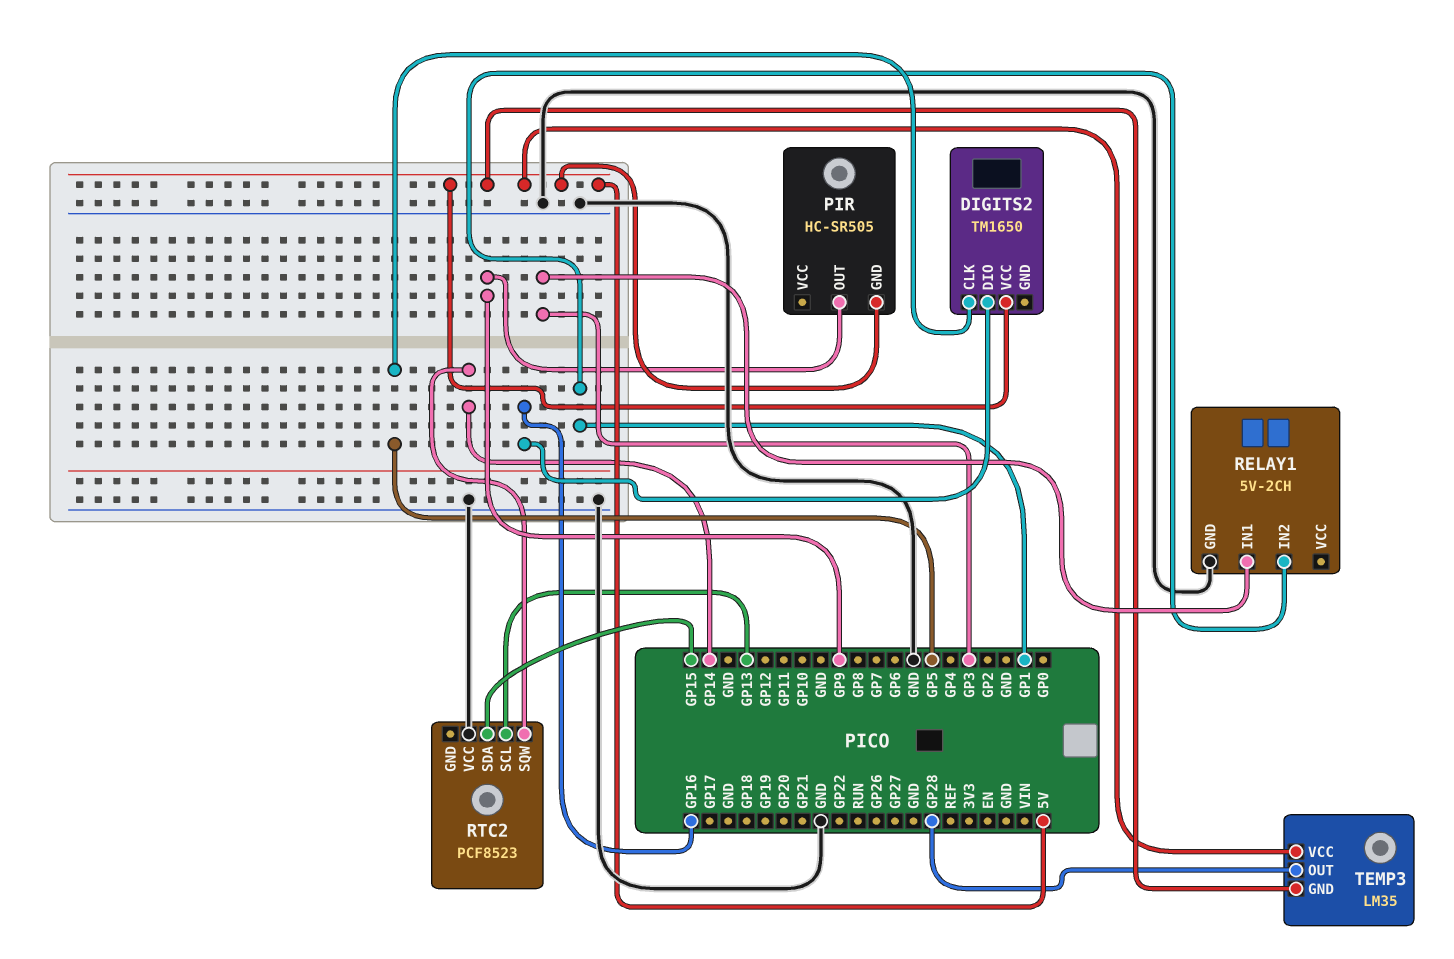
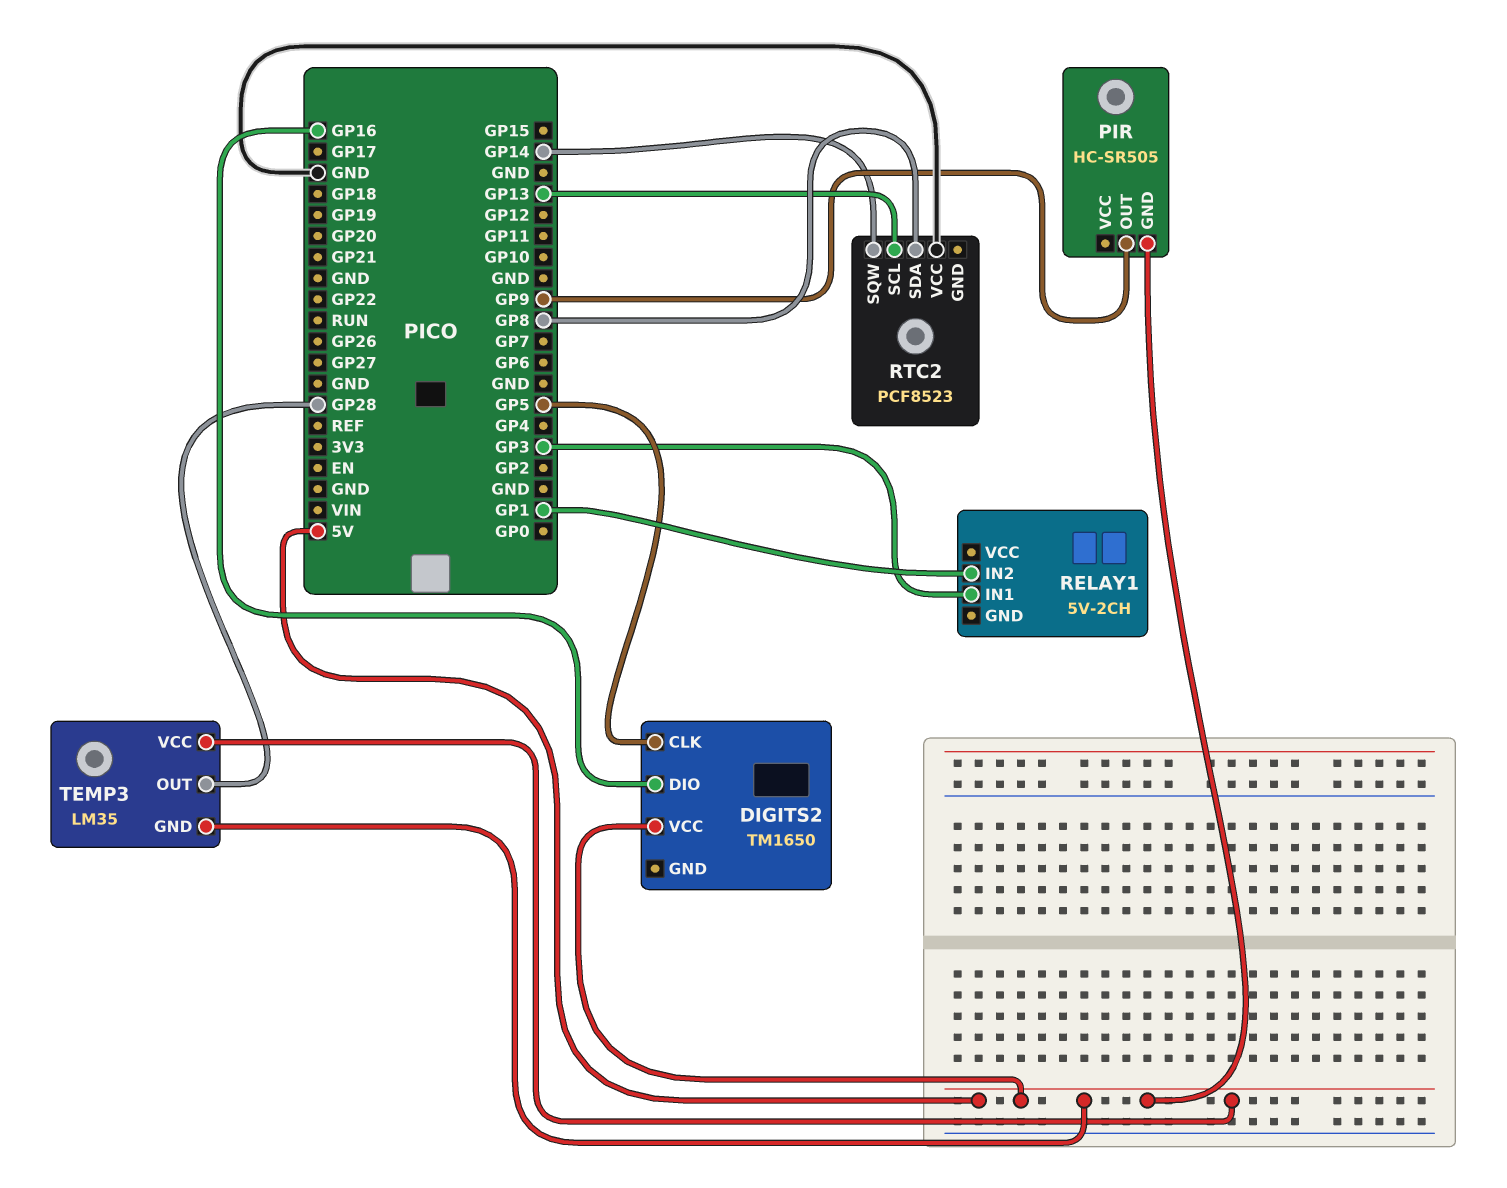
RELAY1 pin GND: GND -> none
RTC2 pin SDA: GP15 -> GP8

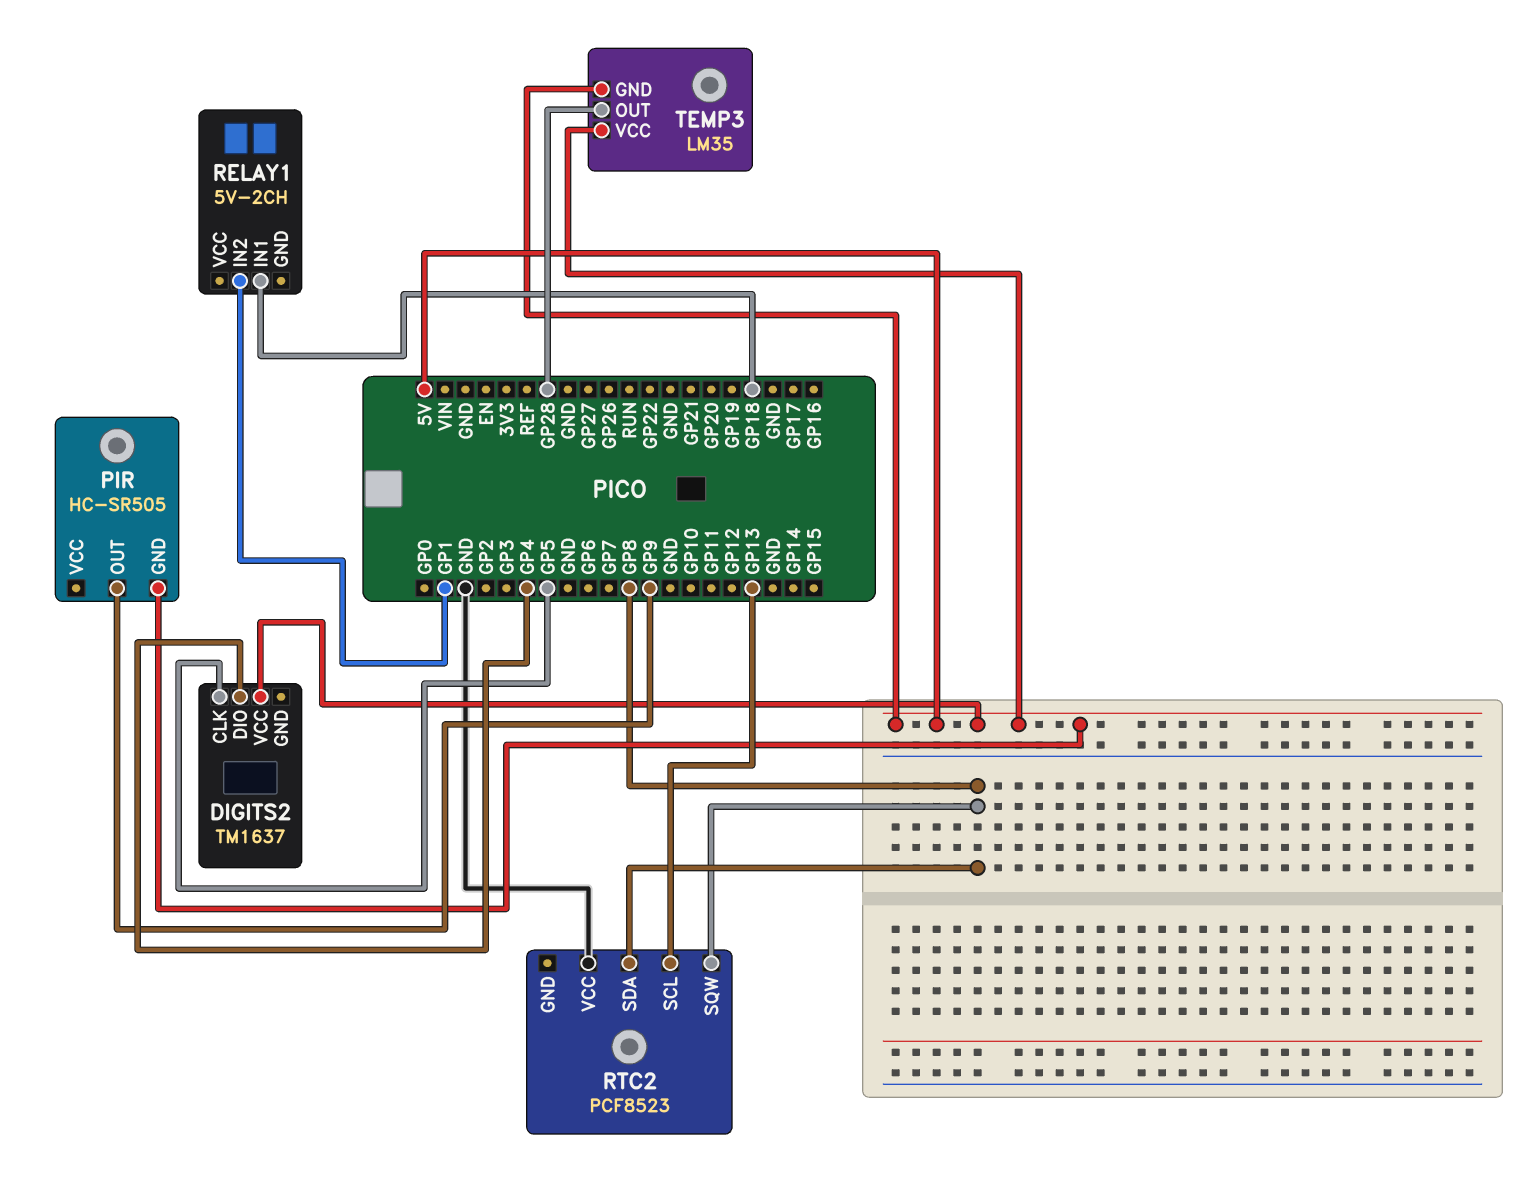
DIGITS2: TM1650 -> TM1637
DIGITS2 pin DIO: GP16 -> GP4
RELAY1 pin IN1: GP3 -> GP18
RTC2 pin SQW: GP14 -> GP8

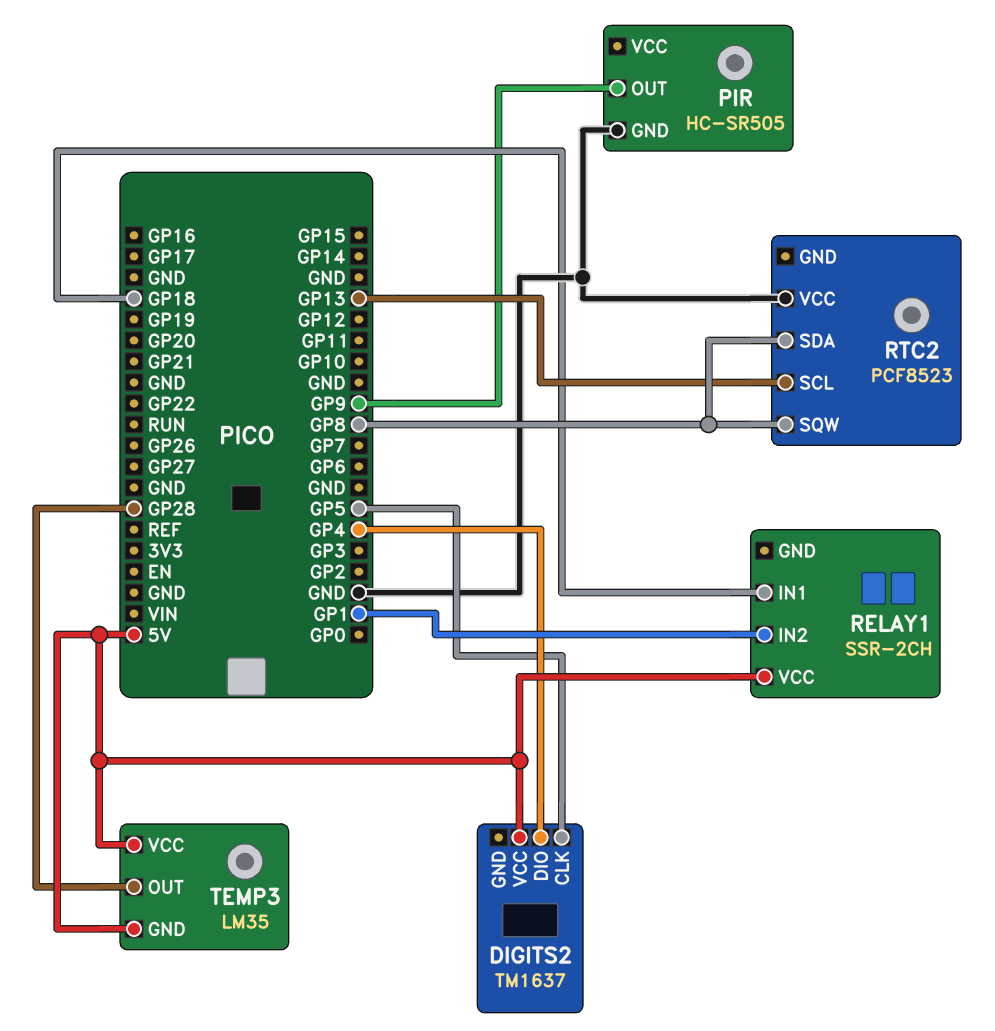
PIR pin GND: 5V -> GND
RELAY1: 5V-2CH -> SSR-2CH
RELAY1 pin VCC: none -> 5V

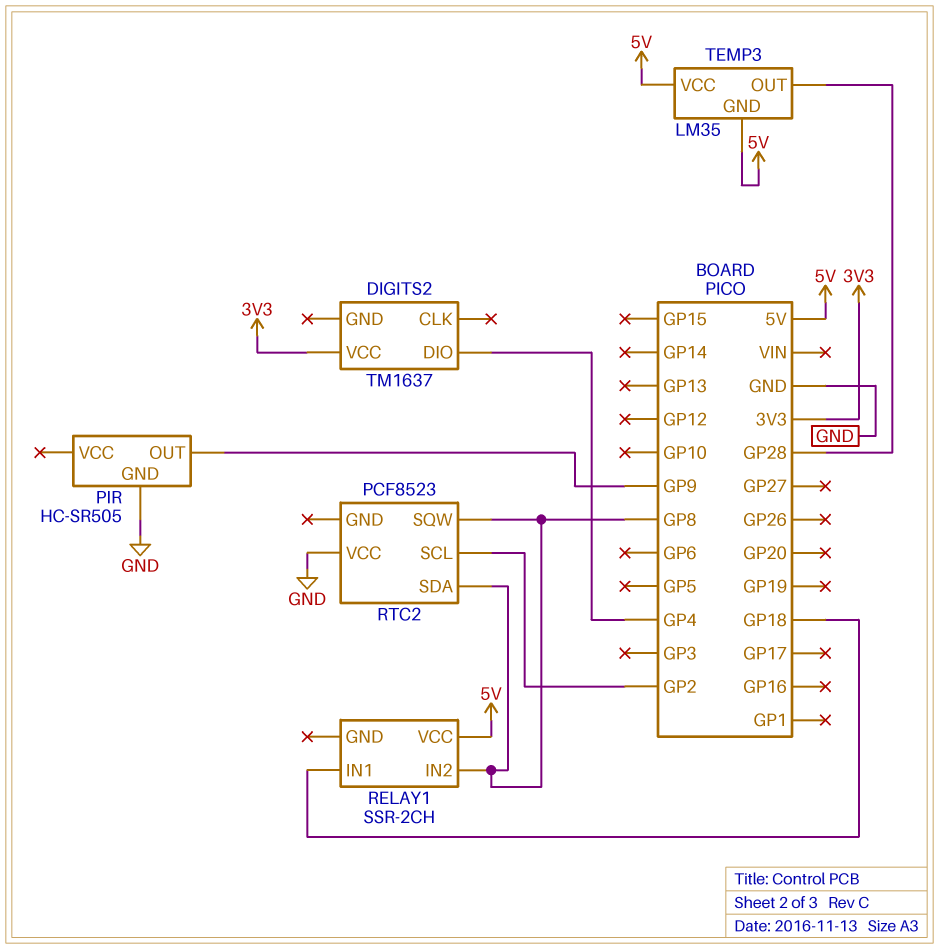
DIGITS2 pin CLK: GP5 -> none
DIGITS2 pin VCC: 5V -> 3V3
RELAY1 pin IN2: GP1 -> GP8
RTC2 pin SCL: GP13 -> GP2

